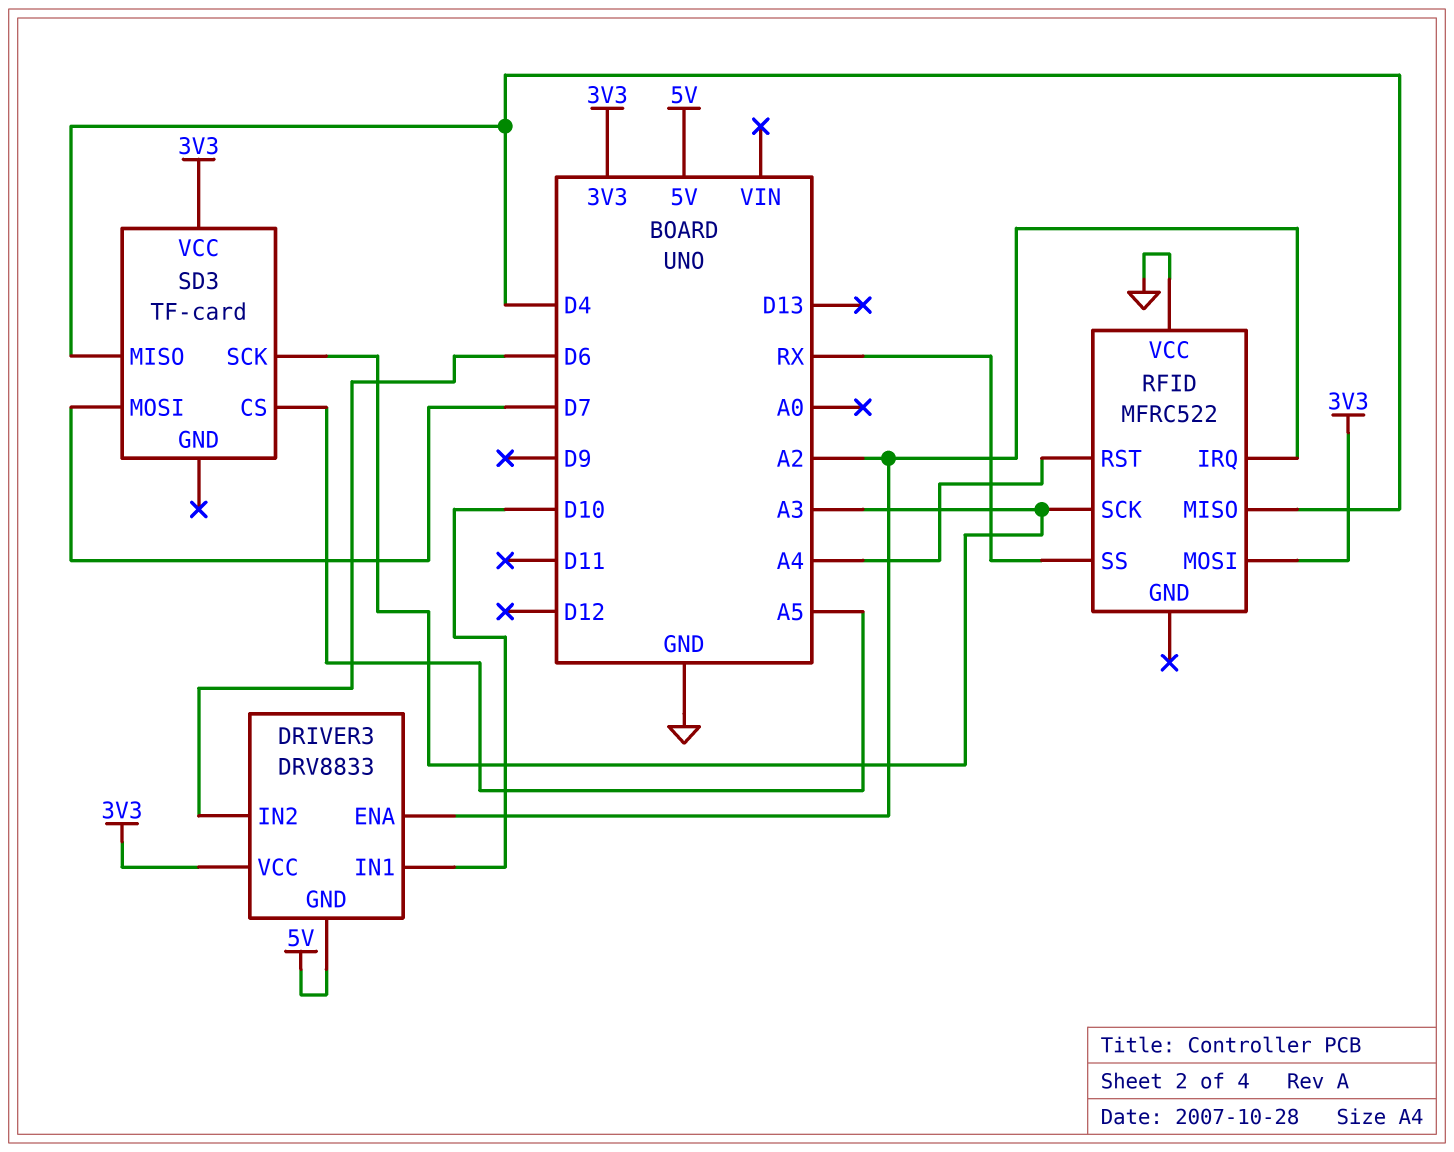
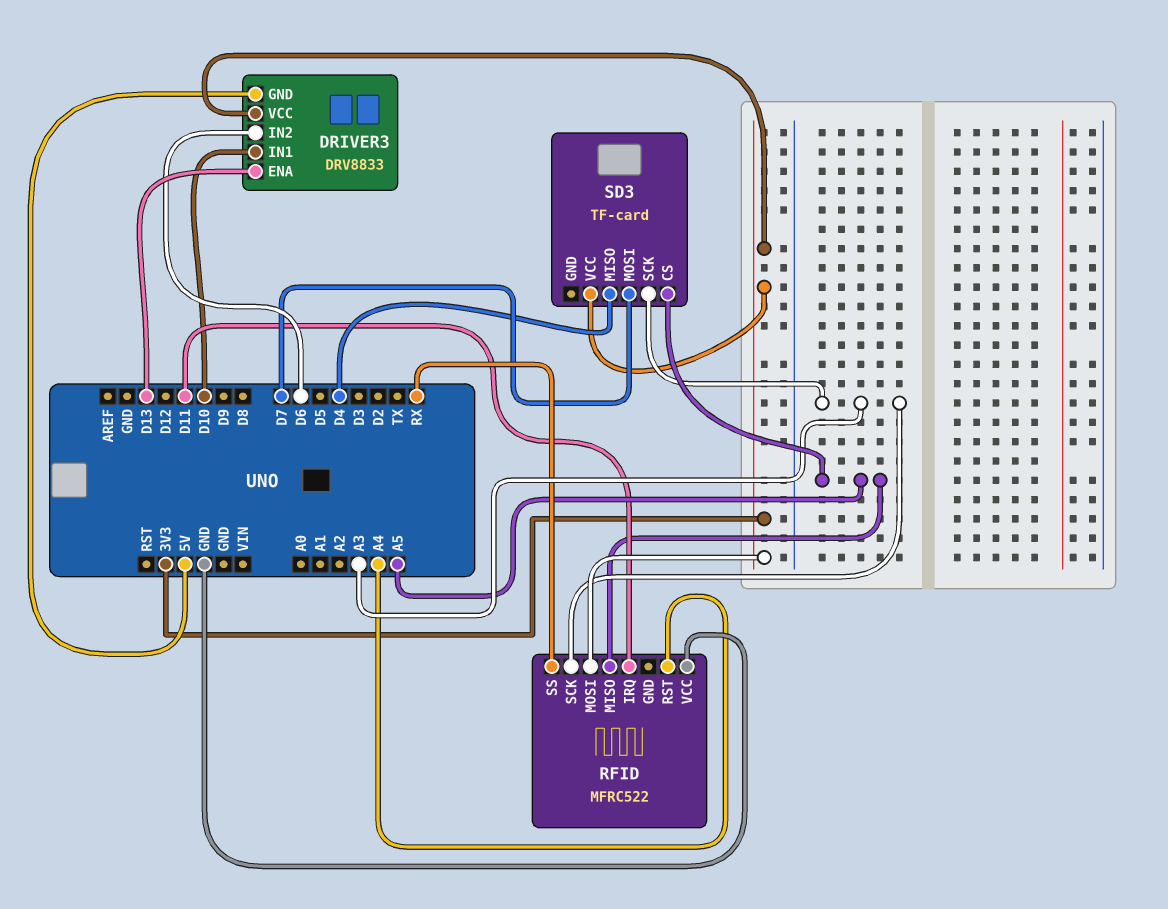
DRIVER3 pin ENA: A2 -> D13
RFID pin IRQ: A2 -> D11
RFID pin MISO: D4 -> A5

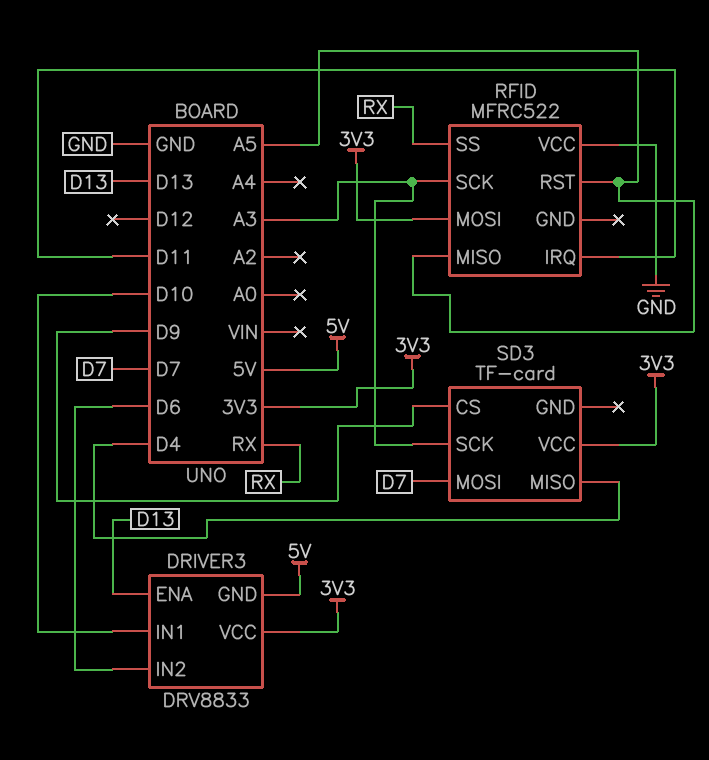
RFID pin RST: A4 -> A5
SD3 pin CS: A5 -> D9

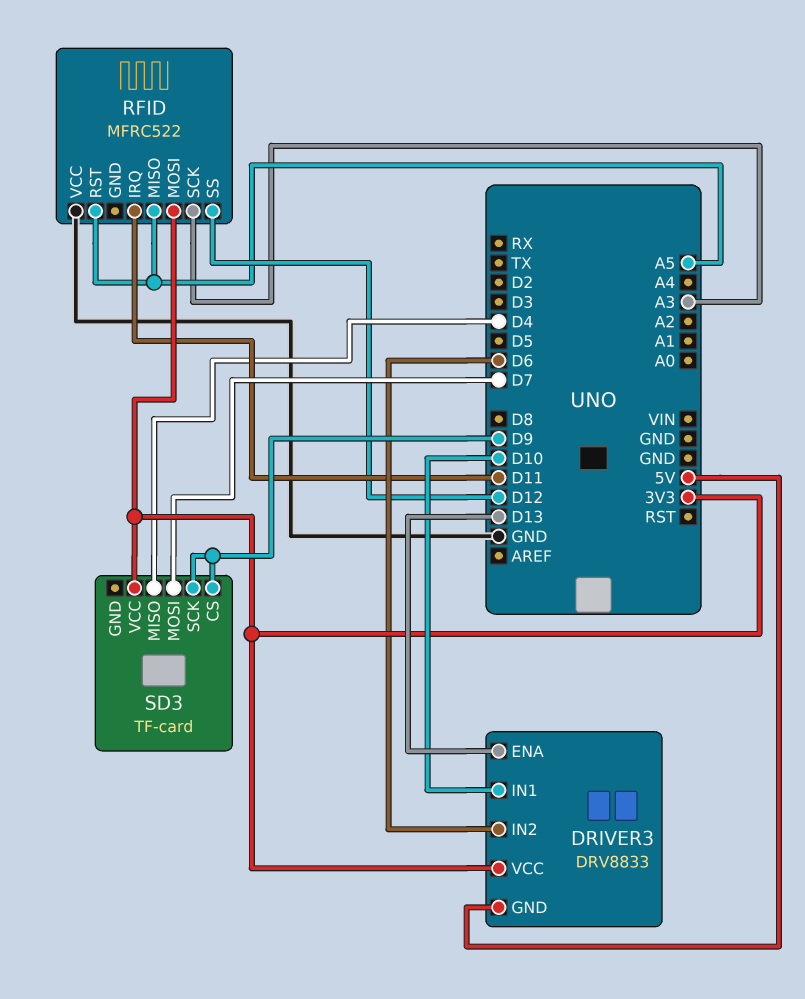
RFID pin SS: RX -> D12
SD3 pin SCK: A3 -> D9

